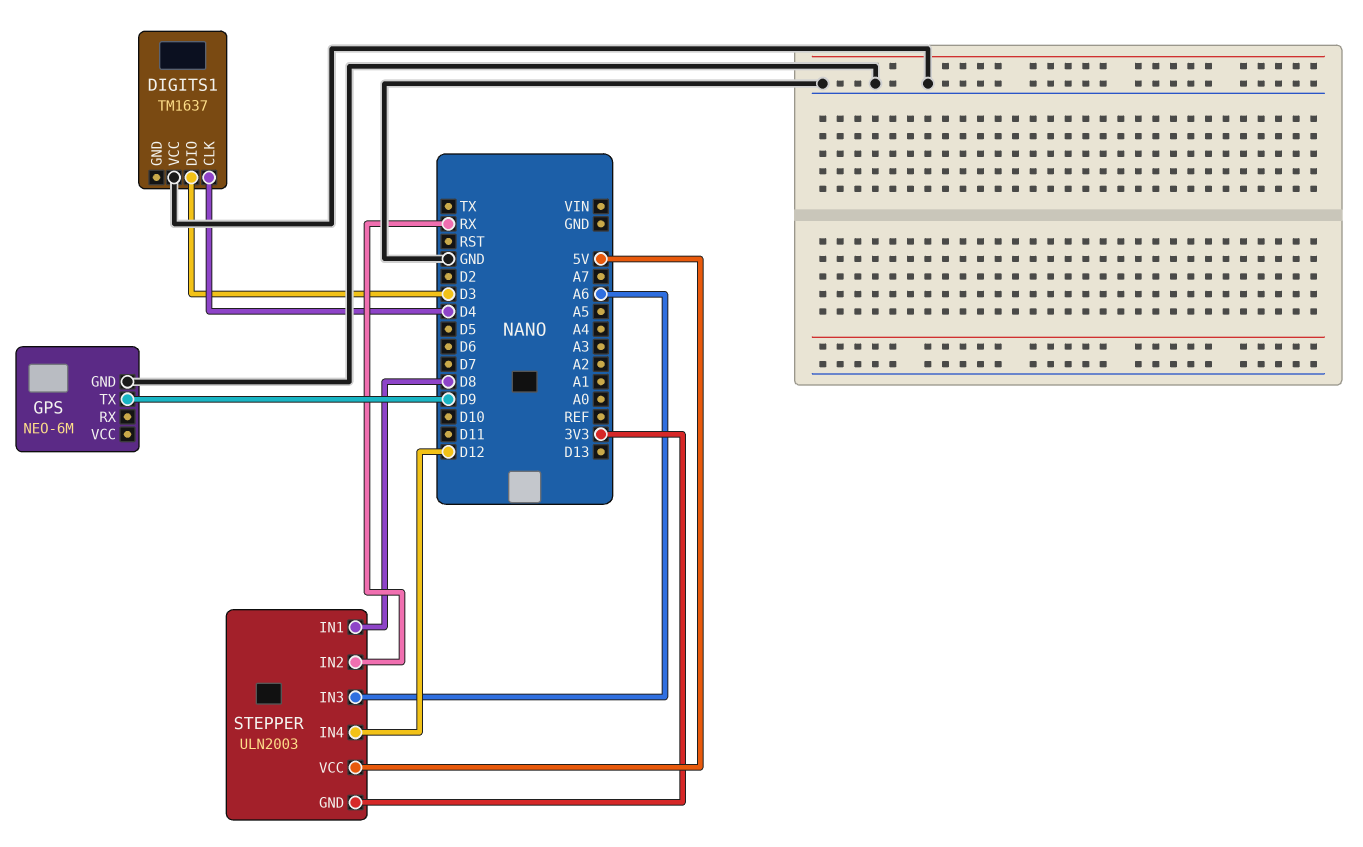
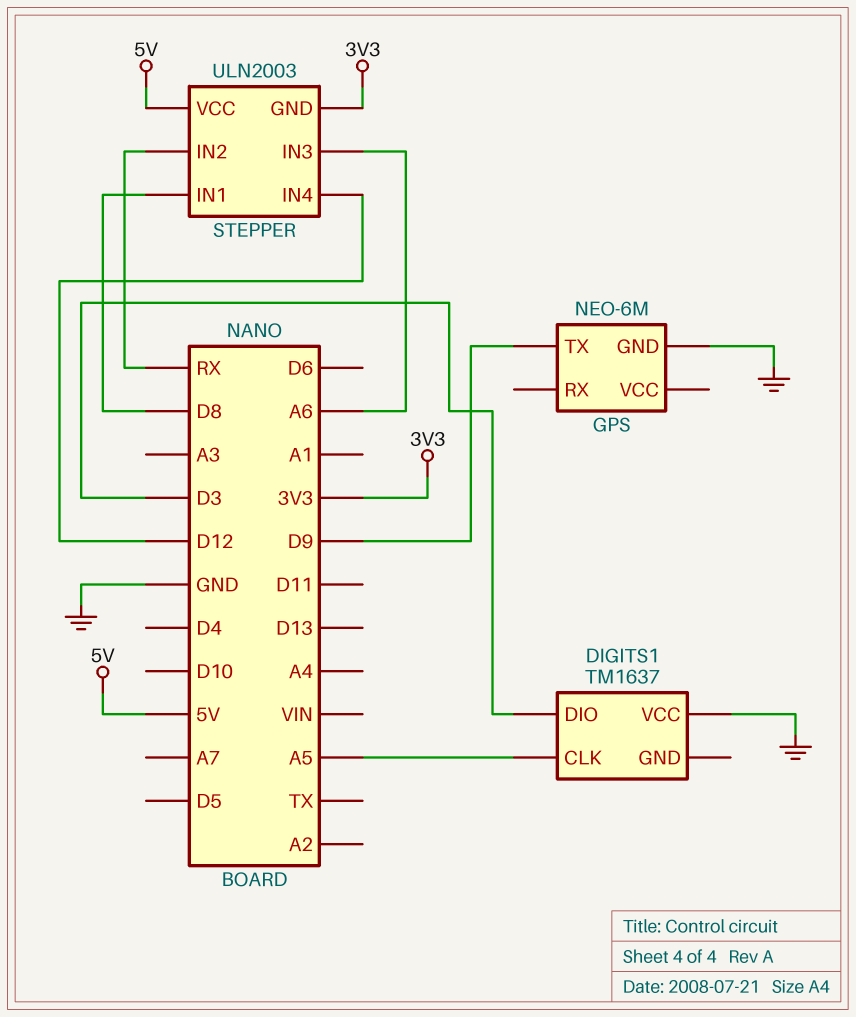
DIGITS1 pin CLK: D4 -> A5

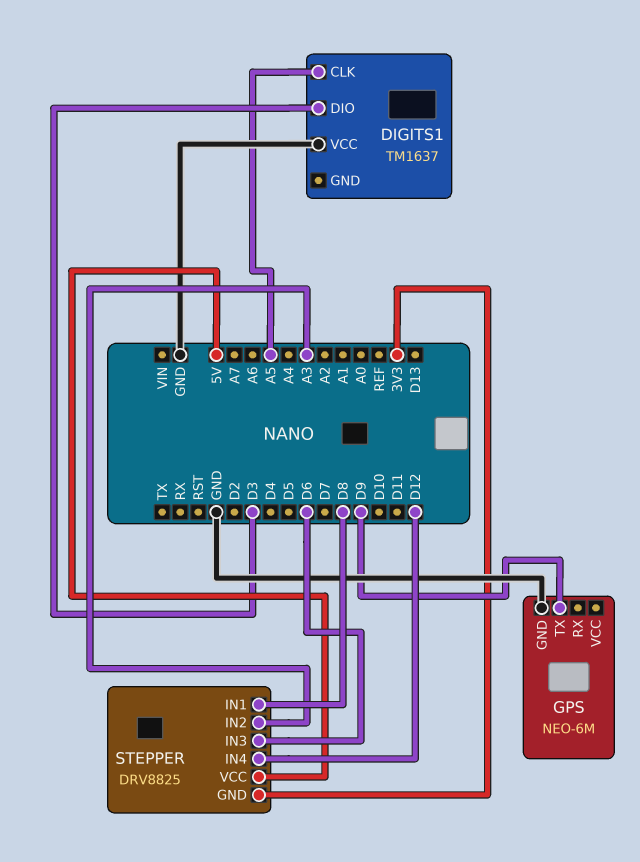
STEPPER: ULN2003 -> DRV8825
STEPPER pin IN2: RX -> A3
STEPPER pin IN3: A6 -> D6

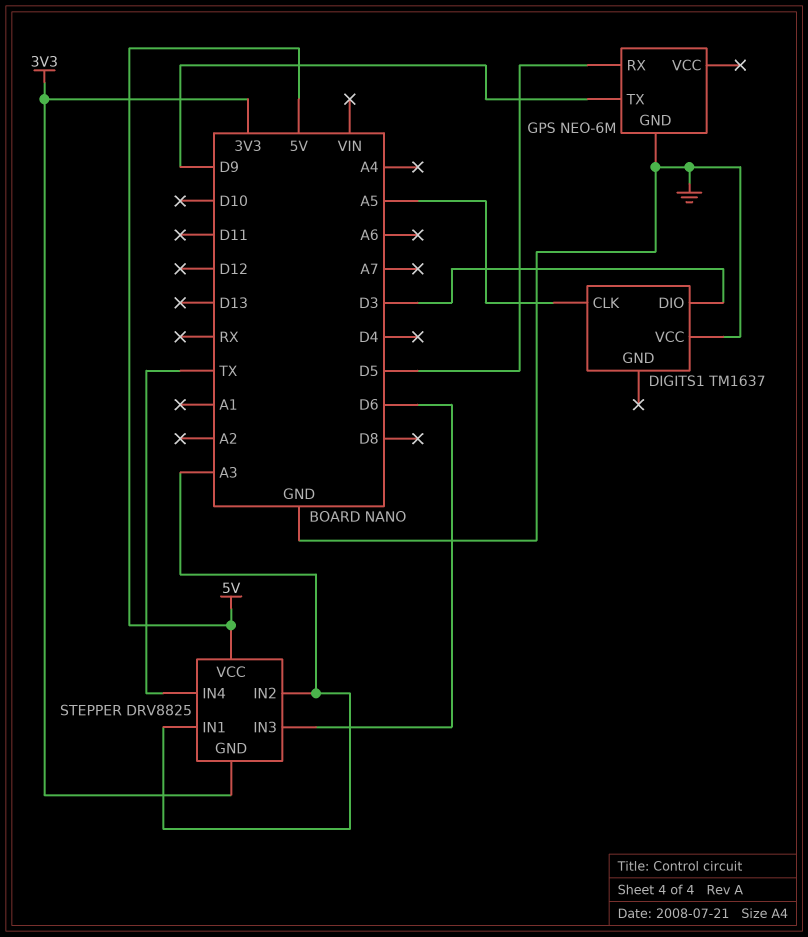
GPS pin RX: none -> D5
STEPPER pin IN1: D8 -> A3
STEPPER pin IN4: D12 -> TX

